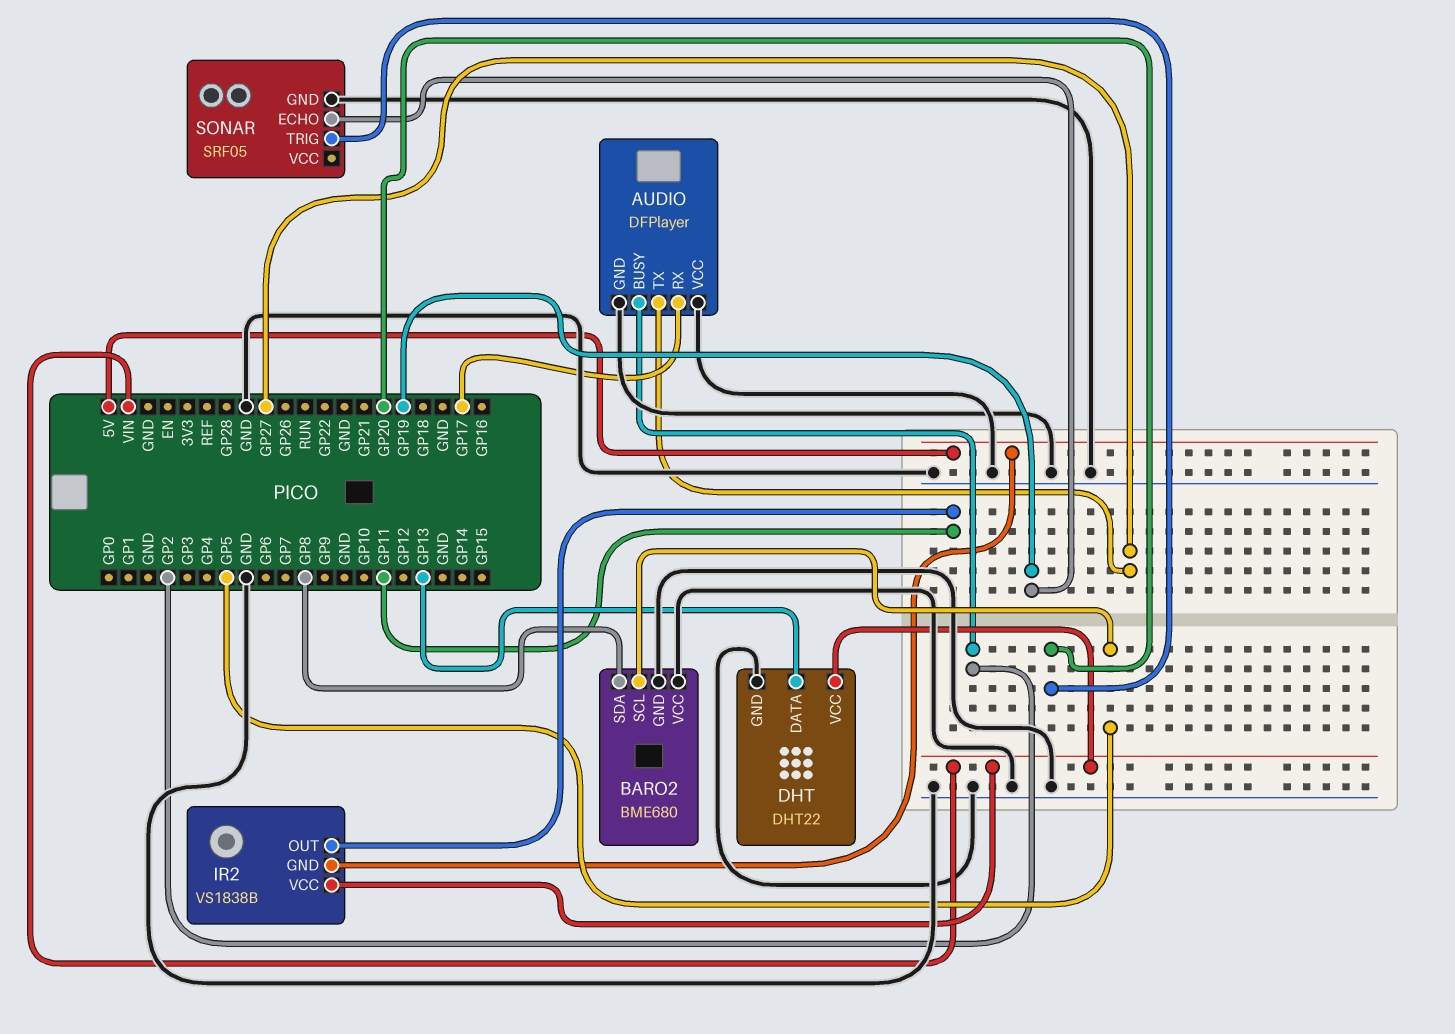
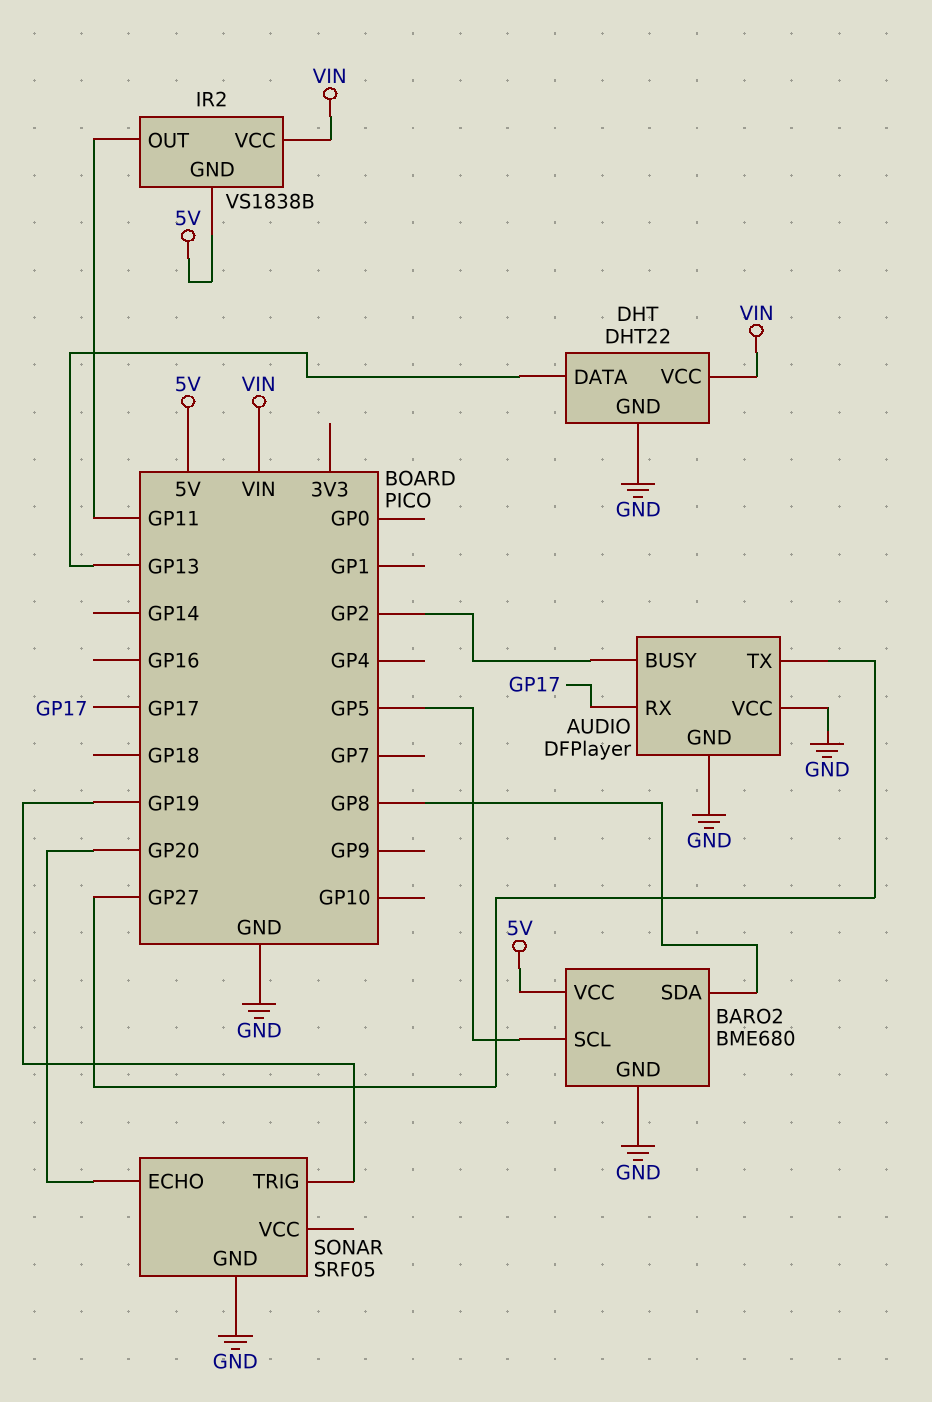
BARO2 pin VCC: GND -> 5V
SONAR pin ECHO: GP19 -> GP20
SONAR pin TRIG: GP20 -> GP19

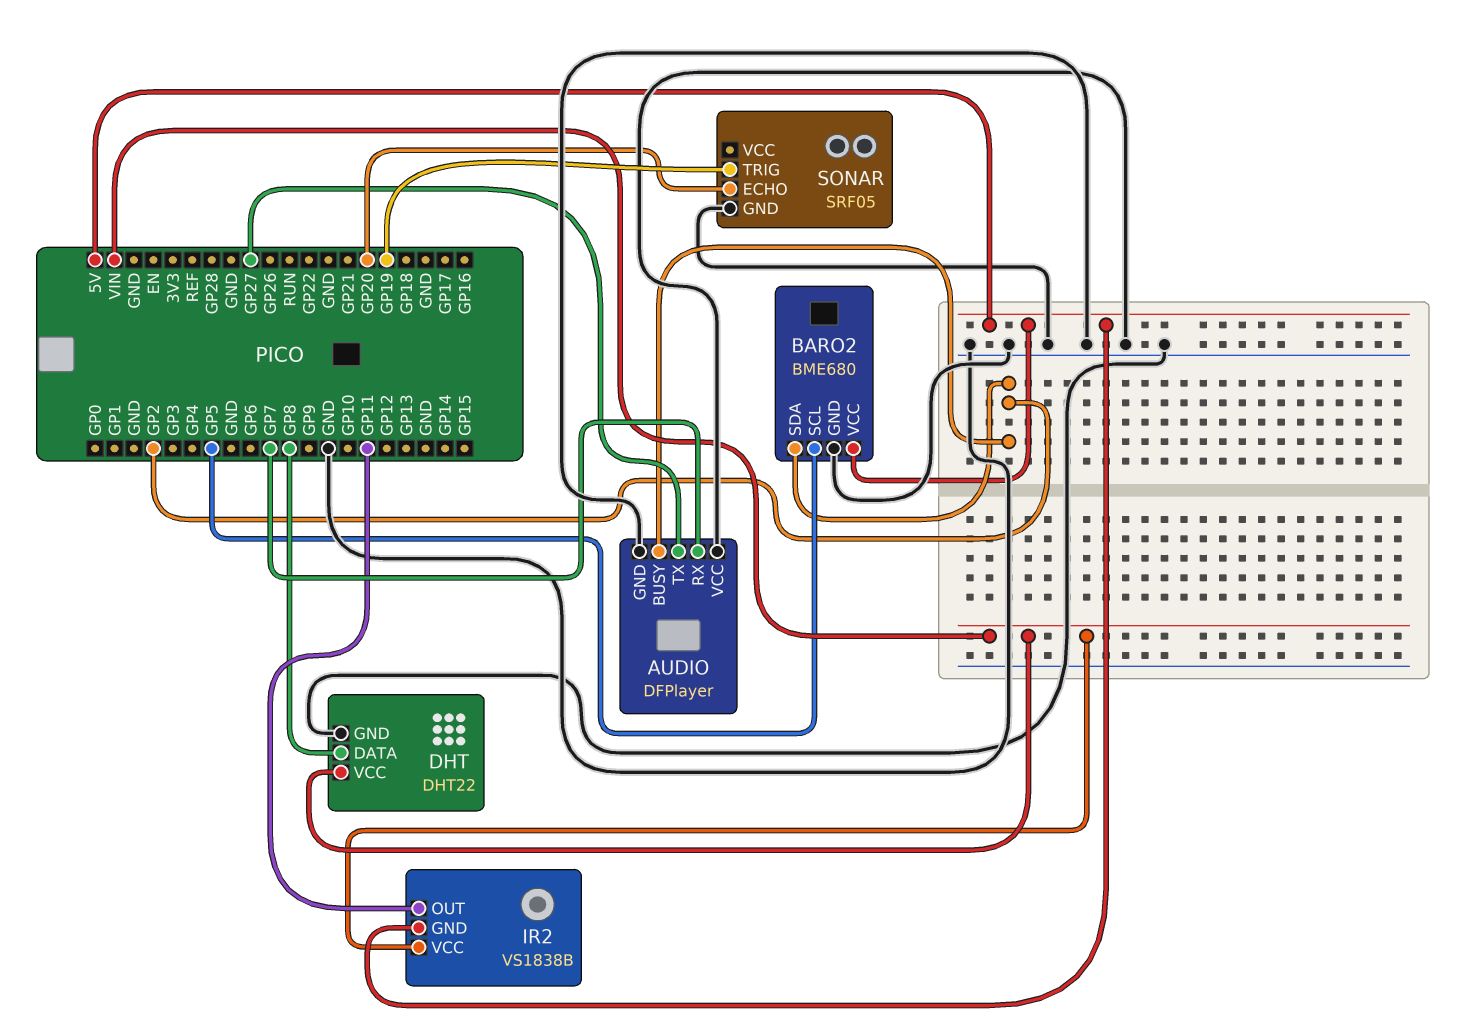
AUDIO pin RX: GP17 -> GP7
BARO2 pin SDA: GP8 -> GP2
DHT pin DATA: GP13 -> GP8

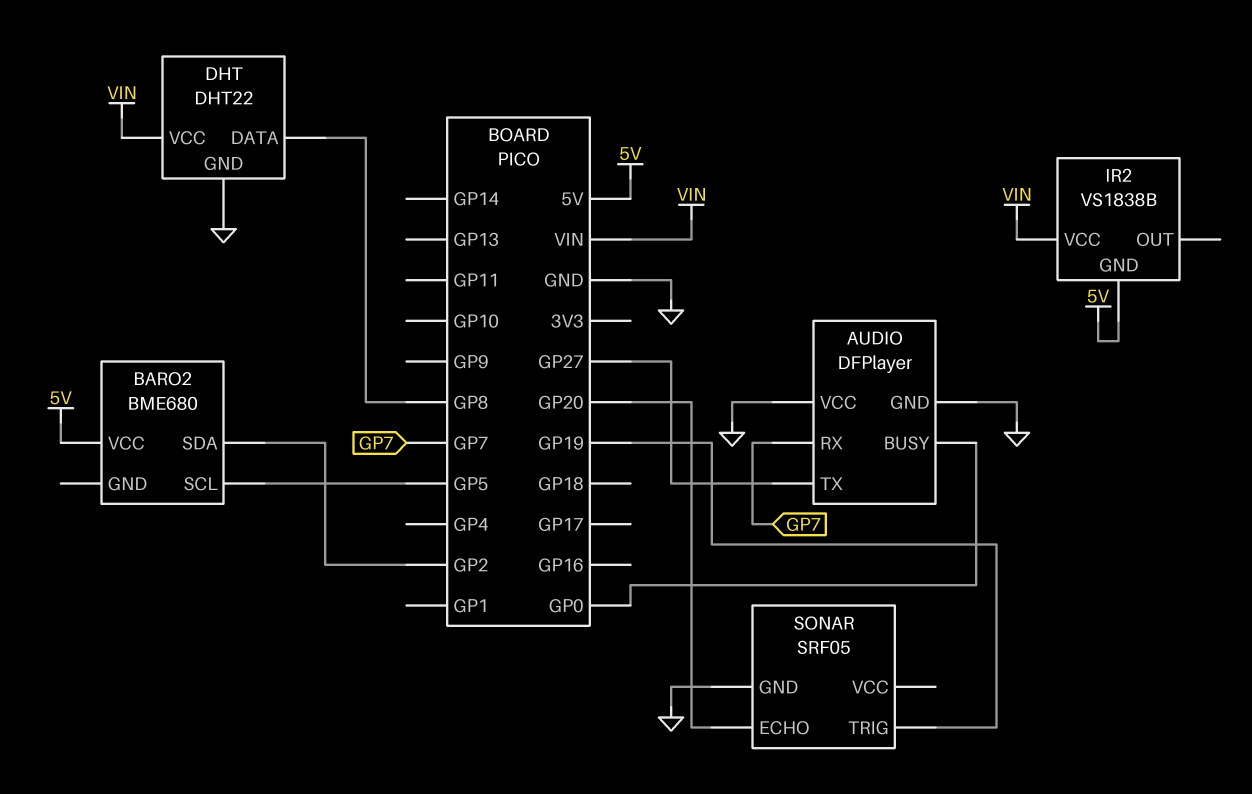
AUDIO pin BUSY: GP2 -> GP0
BARO2 pin GND: GND -> none
IR2 pin OUT: GP11 -> none

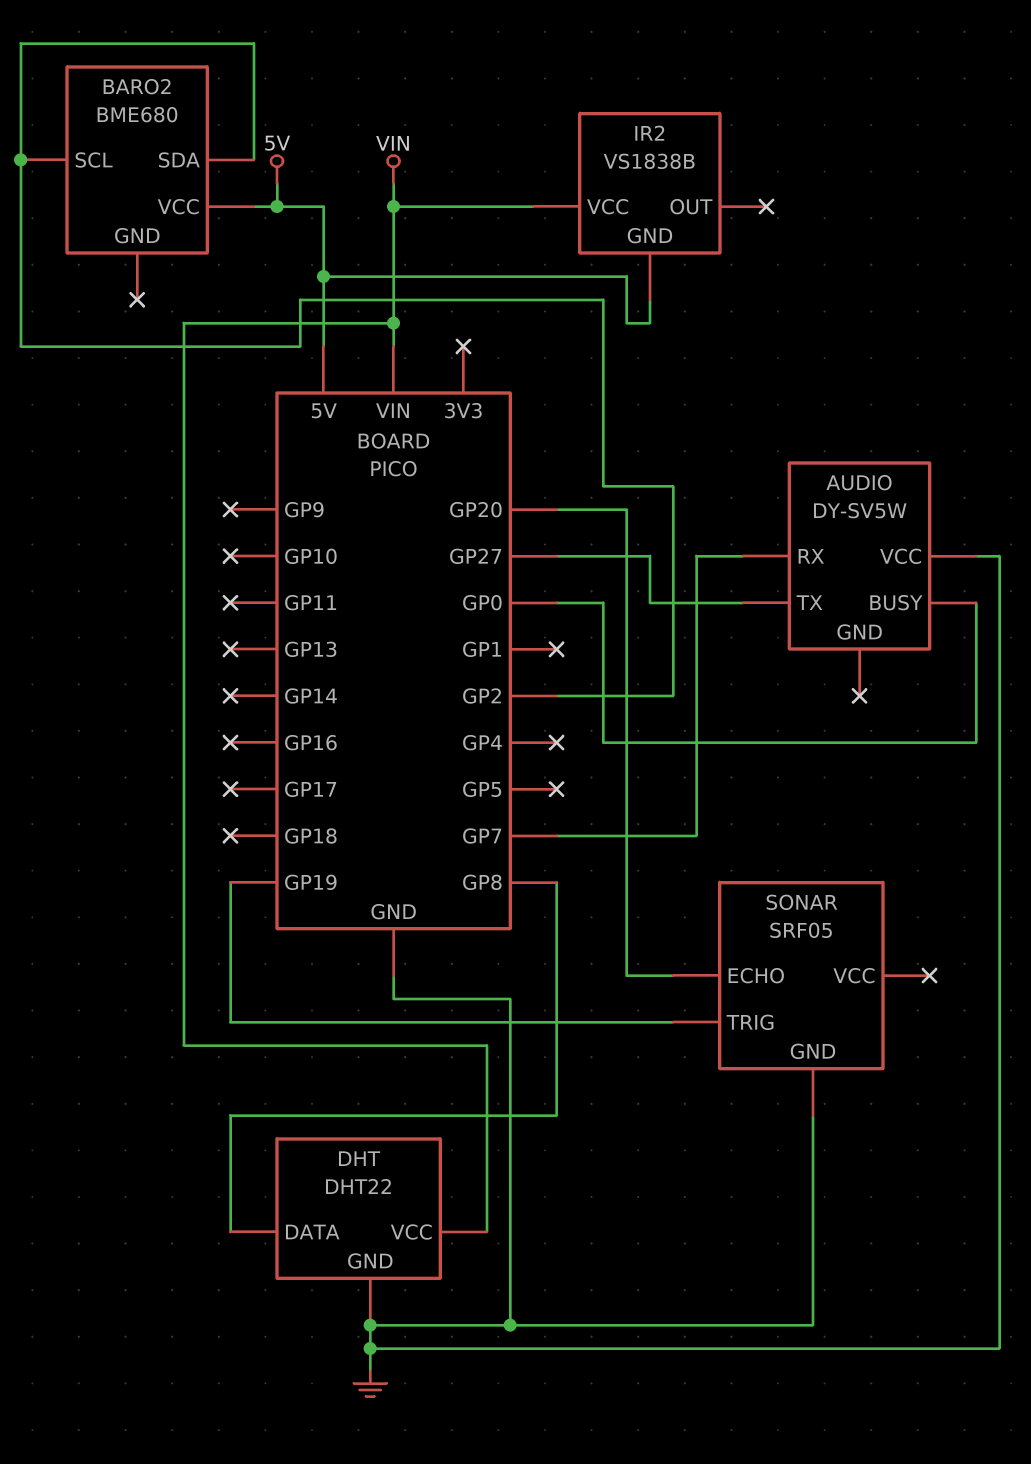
AUDIO: DFPlayer -> DY-SV5W
AUDIO pin GND: GND -> none
BARO2 pin SCL: GP5 -> GP2

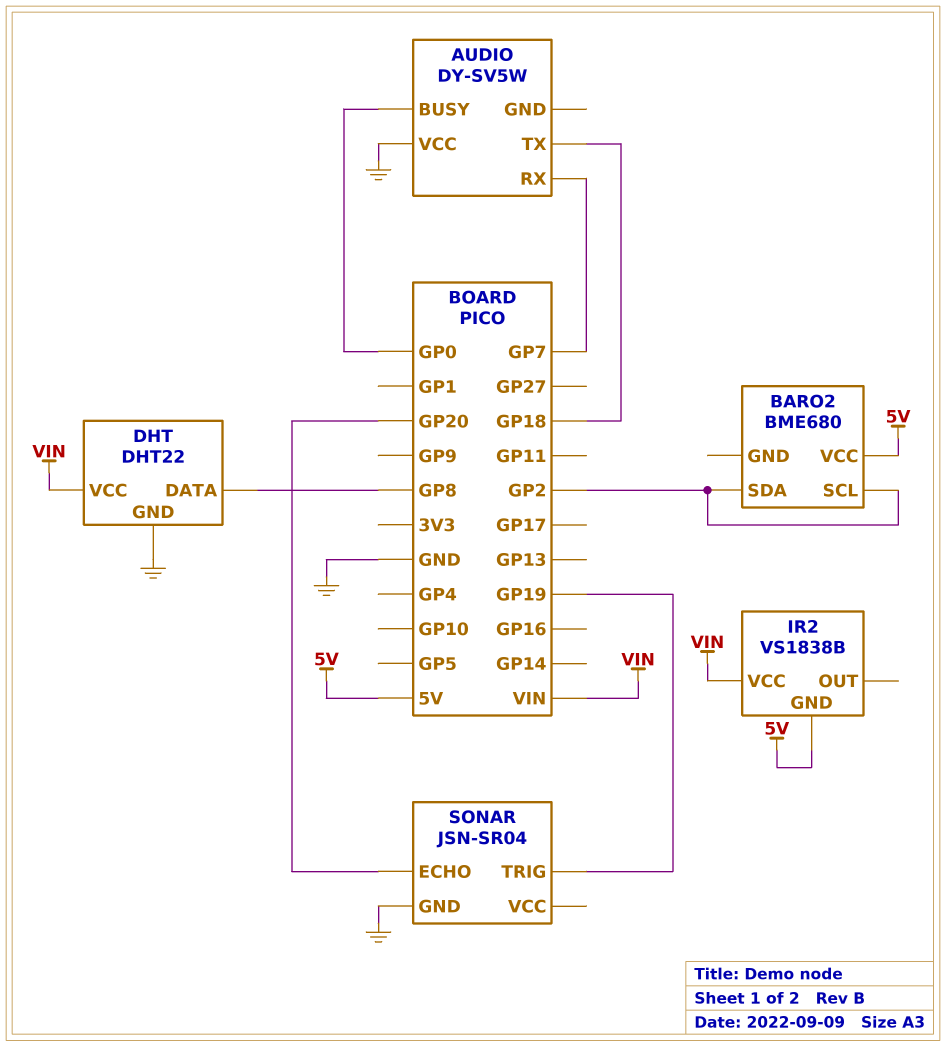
AUDIO pin TX: GP27 -> GP18
SONAR: SRF05 -> JSN-SR04

